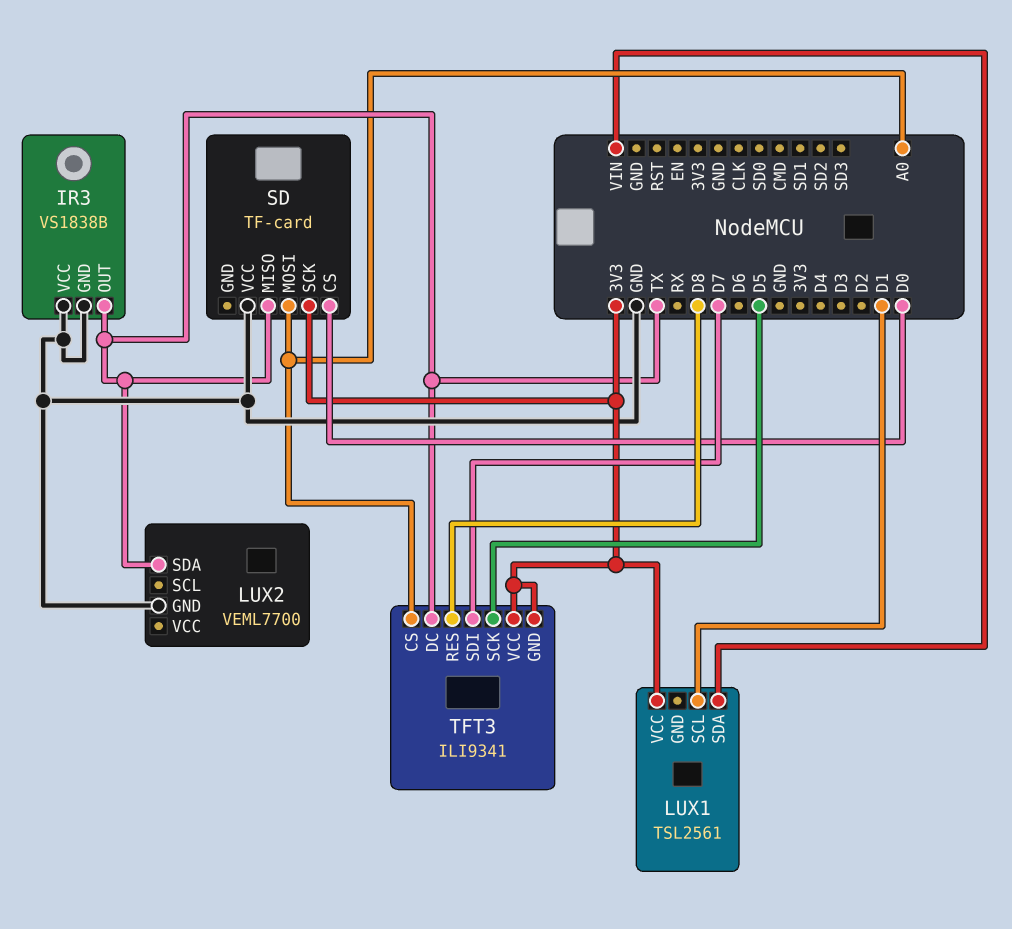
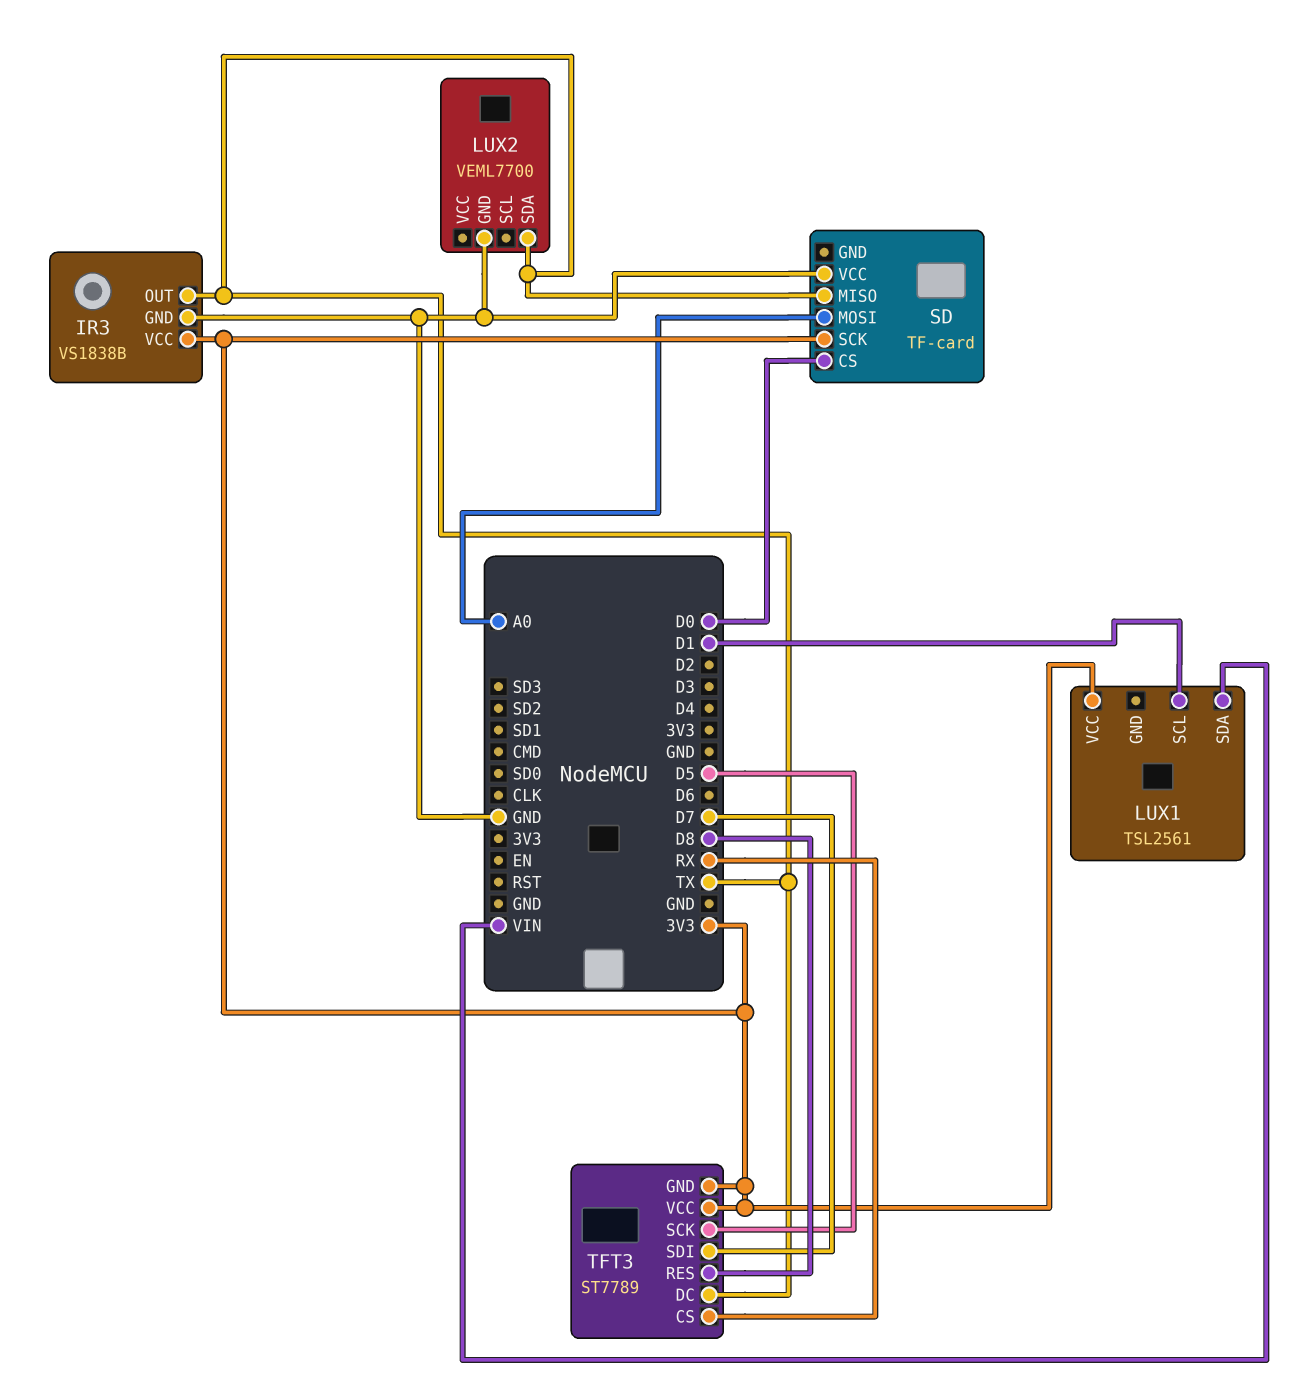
IR3 pin VCC: GND -> 3V3
TFT3: ILI9341 -> ST7789
TFT3 pin CS: A0 -> RX

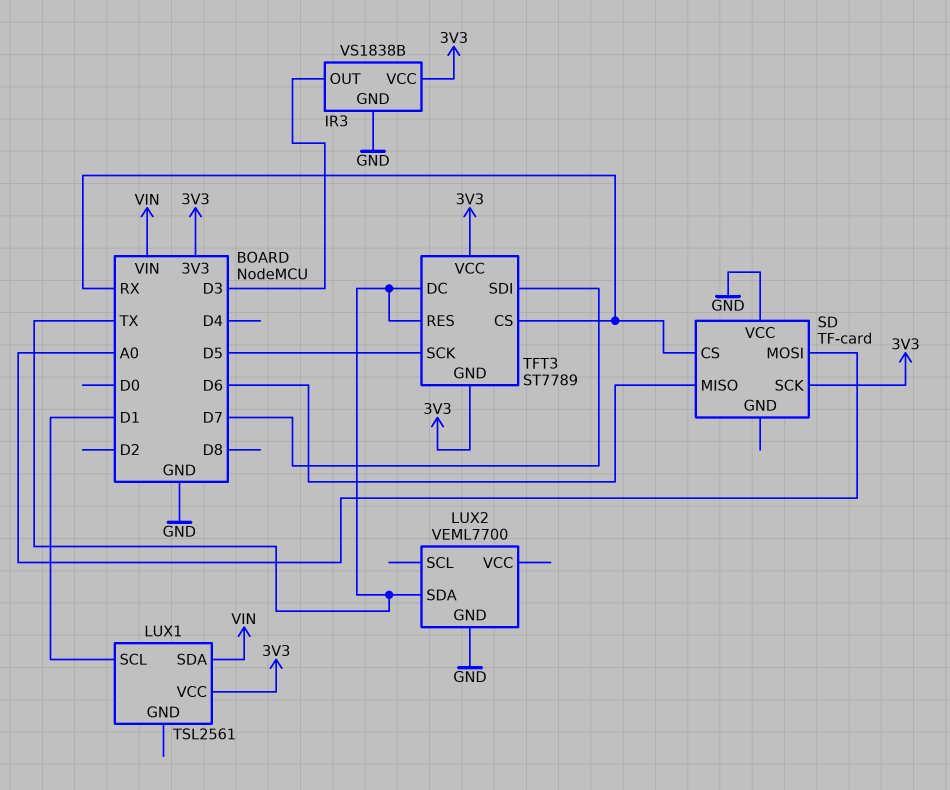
IR3 pin OUT: TX -> D3
SD pin CS: D0 -> RX
SD pin MISO: TX -> D6
TFT3 pin RES: D8 -> TX

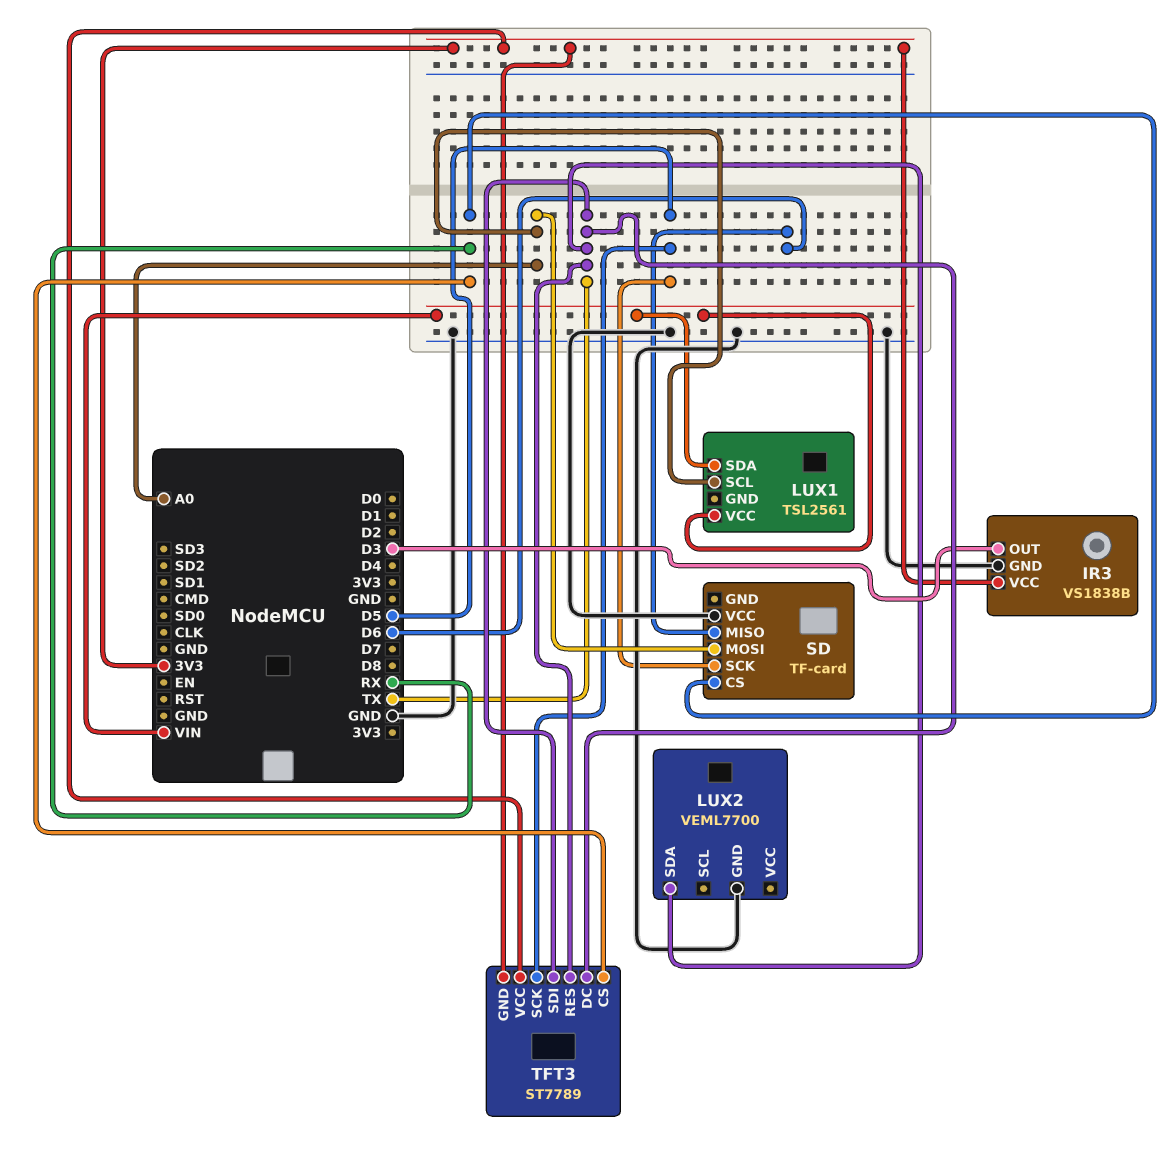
LUX1 pin SCL: D1 -> A0
LUX1 pin VCC: 3V3 -> VIN
SD pin SCK: 3V3 -> D5
TFT3 pin SDI: D7 -> TX

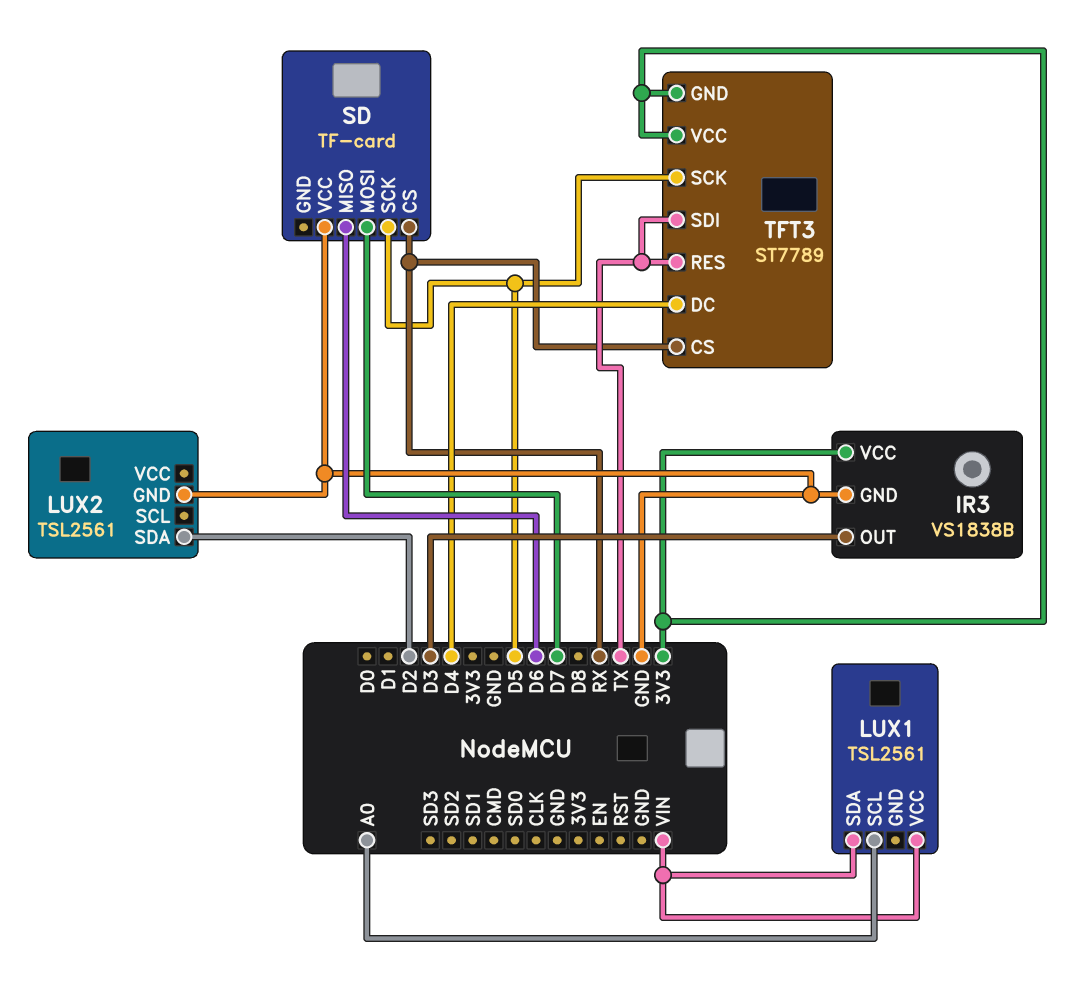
LUX2: VEML7700 -> TSL2561
LUX2 pin SDA: TX -> D2
SD pin MOSI: A0 -> D7
TFT3 pin DC: TX -> D4

